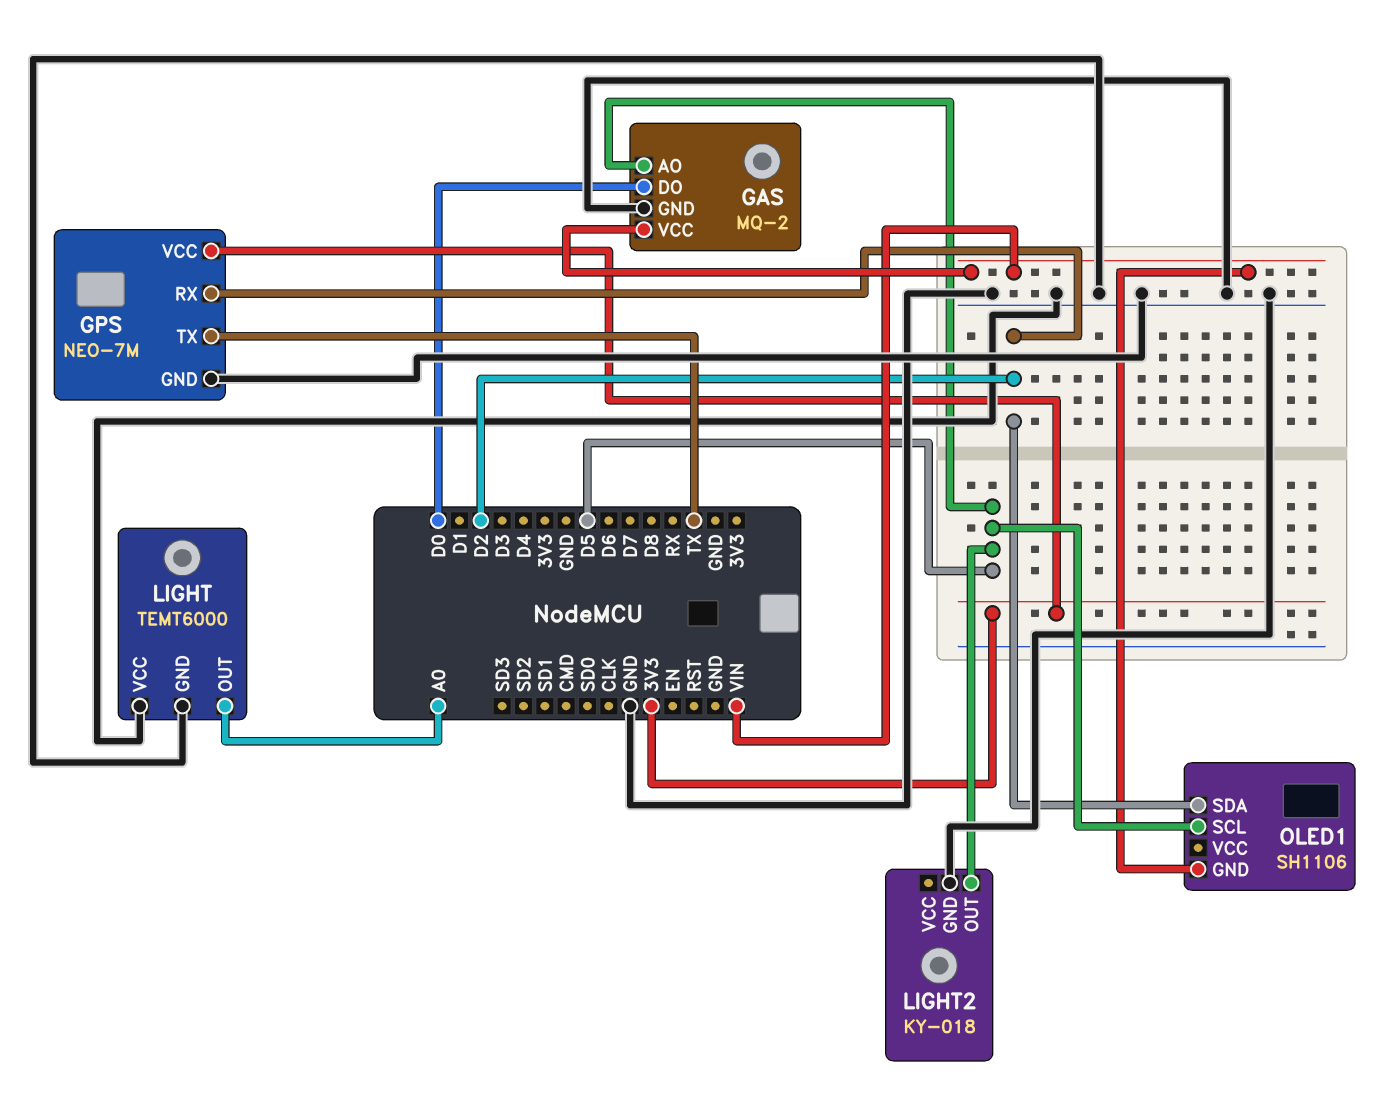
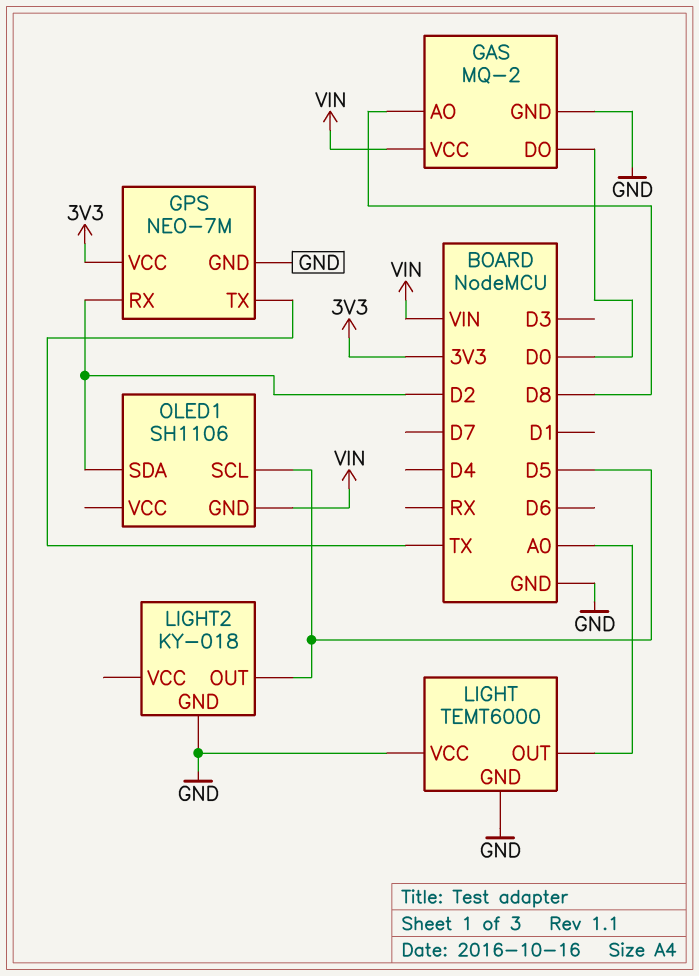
GAS pin AO: D5 -> D8

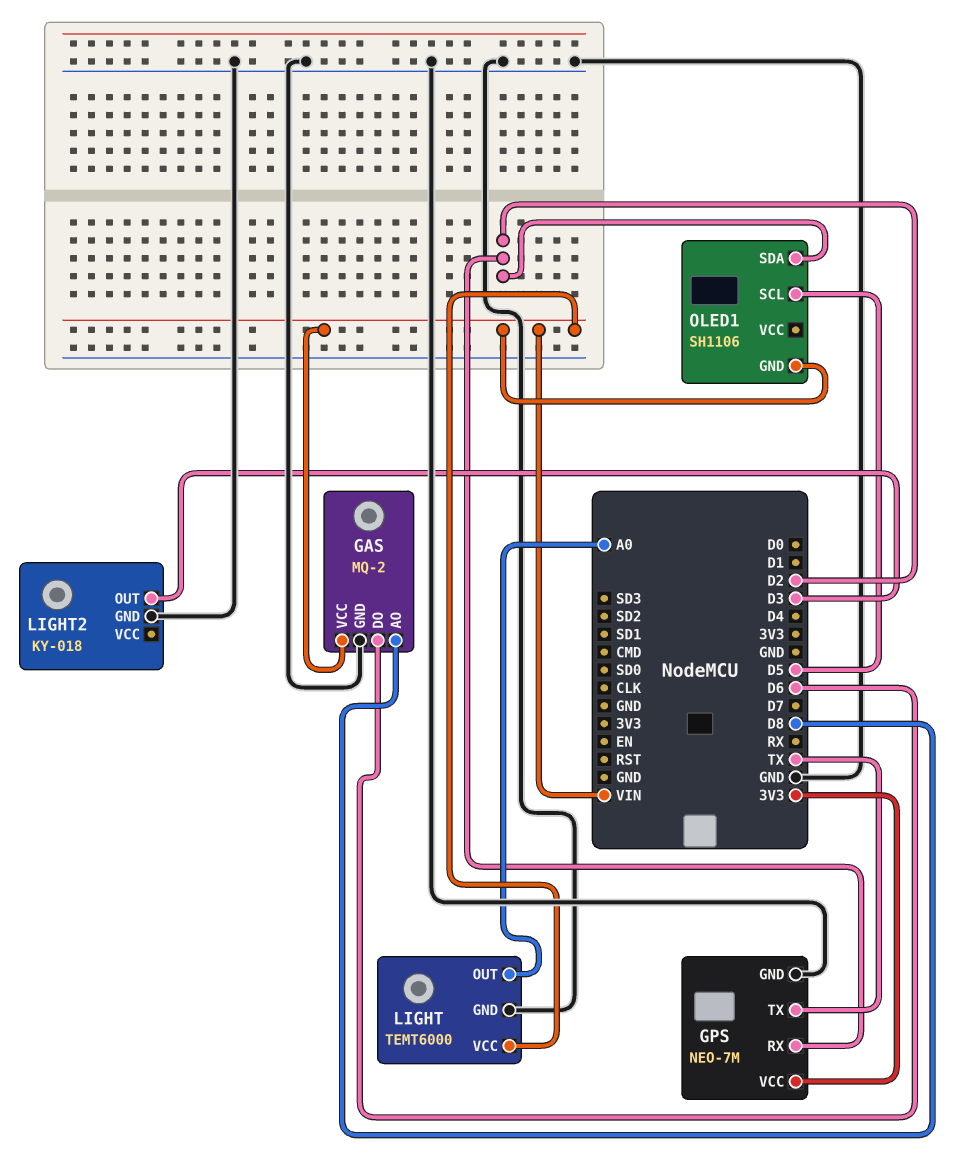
GAS pin DO: D0 -> D6
LIGHT pin VCC: GND -> VIN
LIGHT2 pin OUT: D5 -> D3

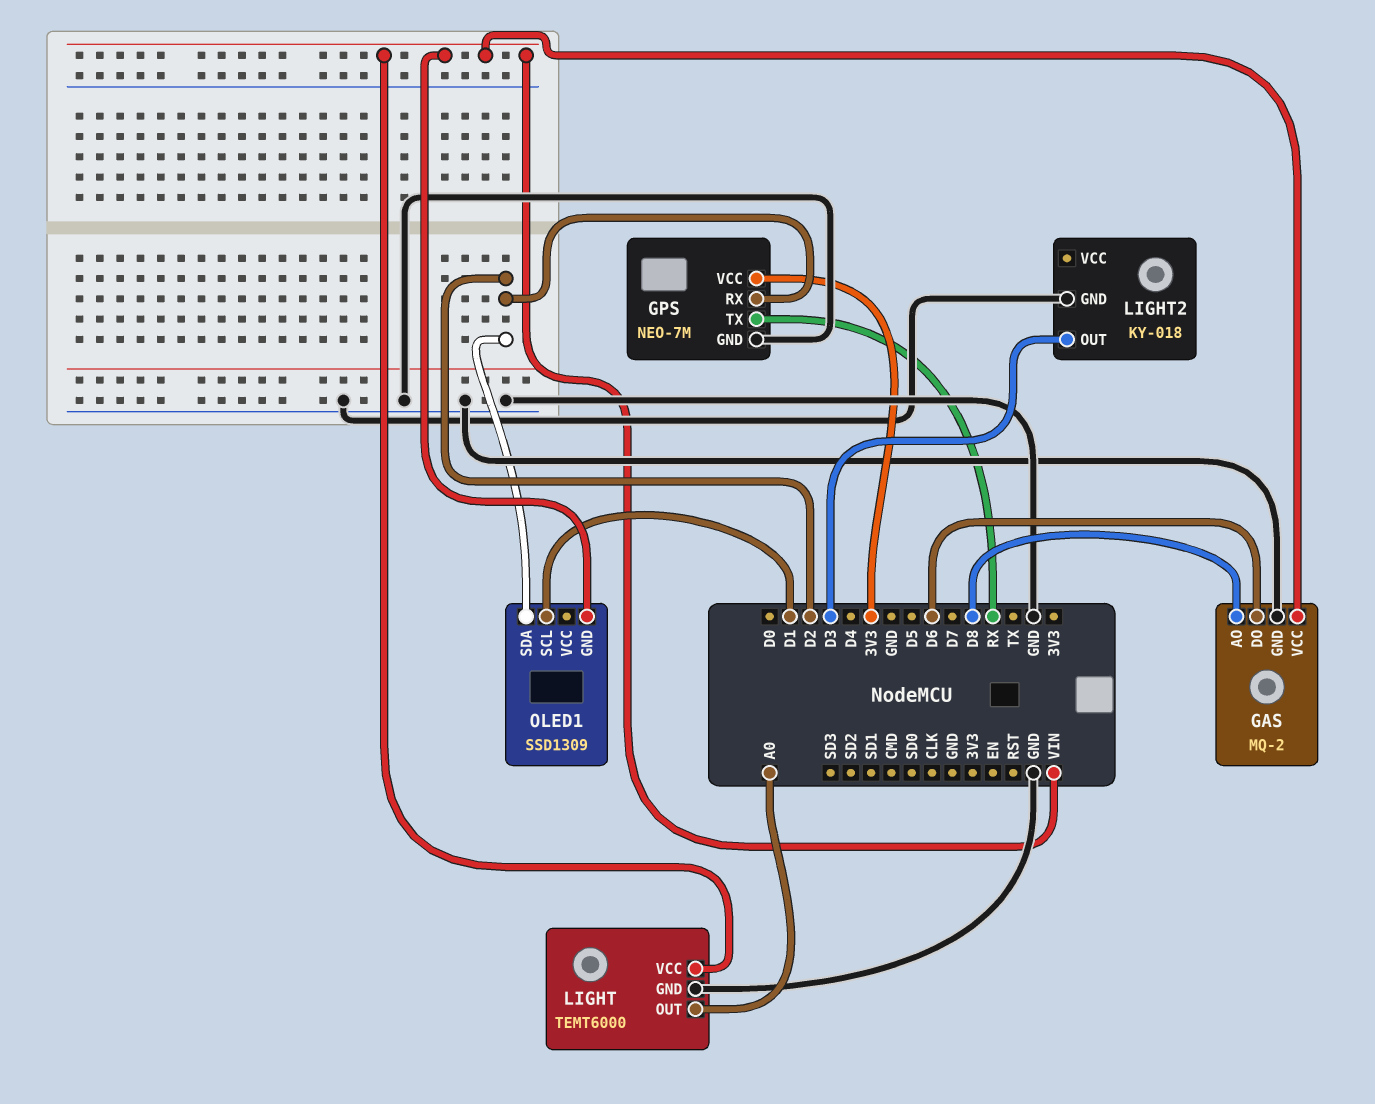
GPS pin TX: TX -> RX
OLED1: SH1106 -> SSD1309
OLED1 pin SCL: D5 -> D1

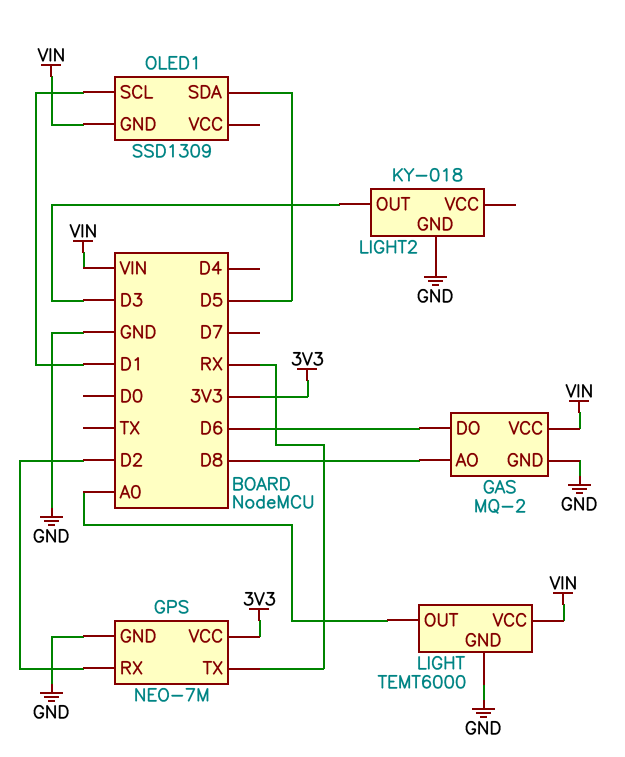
OLED1 pin SDA: D2 -> D5

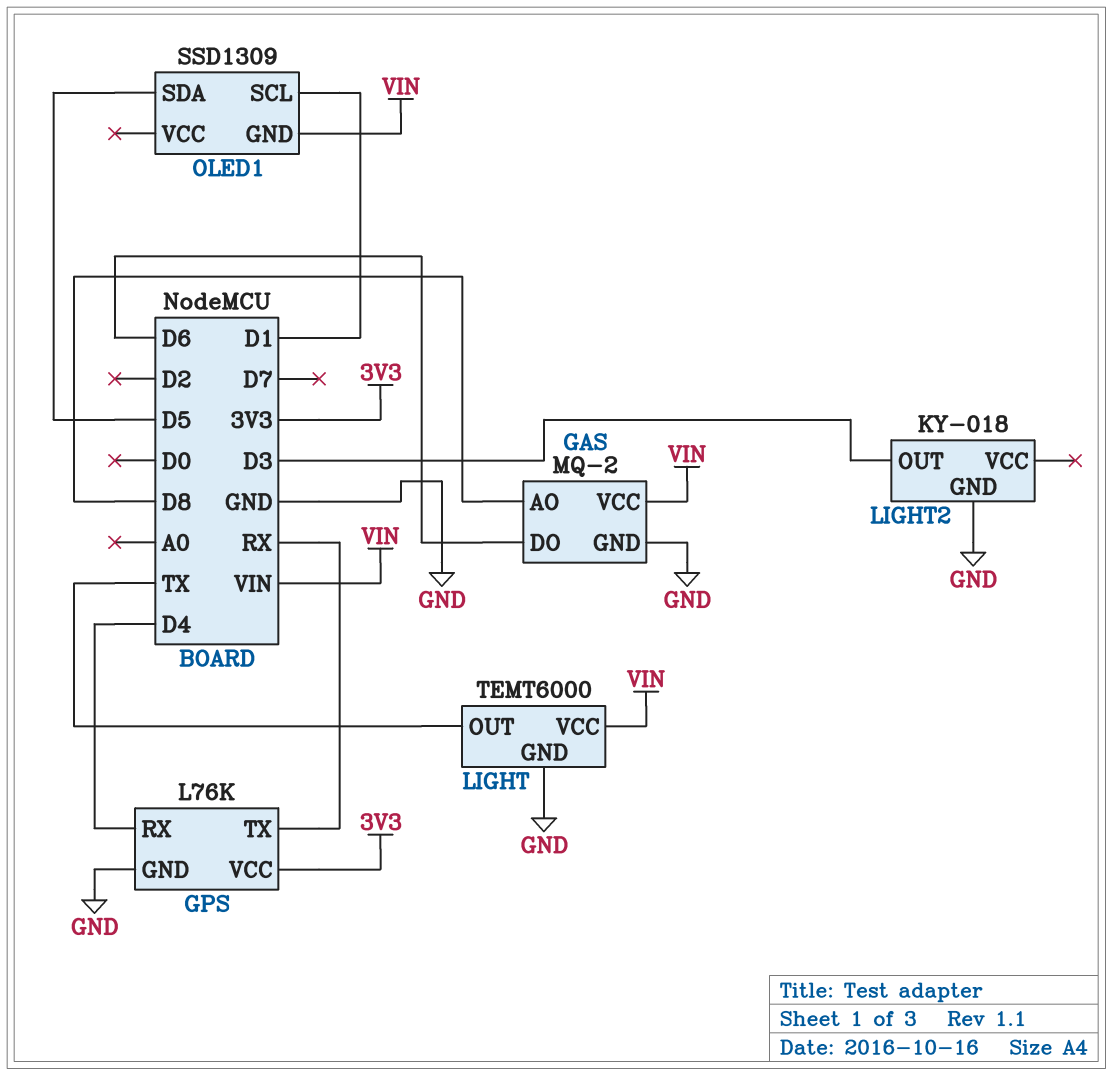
GPS: NEO-7M -> L76K
GPS pin RX: D2 -> D4
LIGHT pin OUT: A0 -> TX

